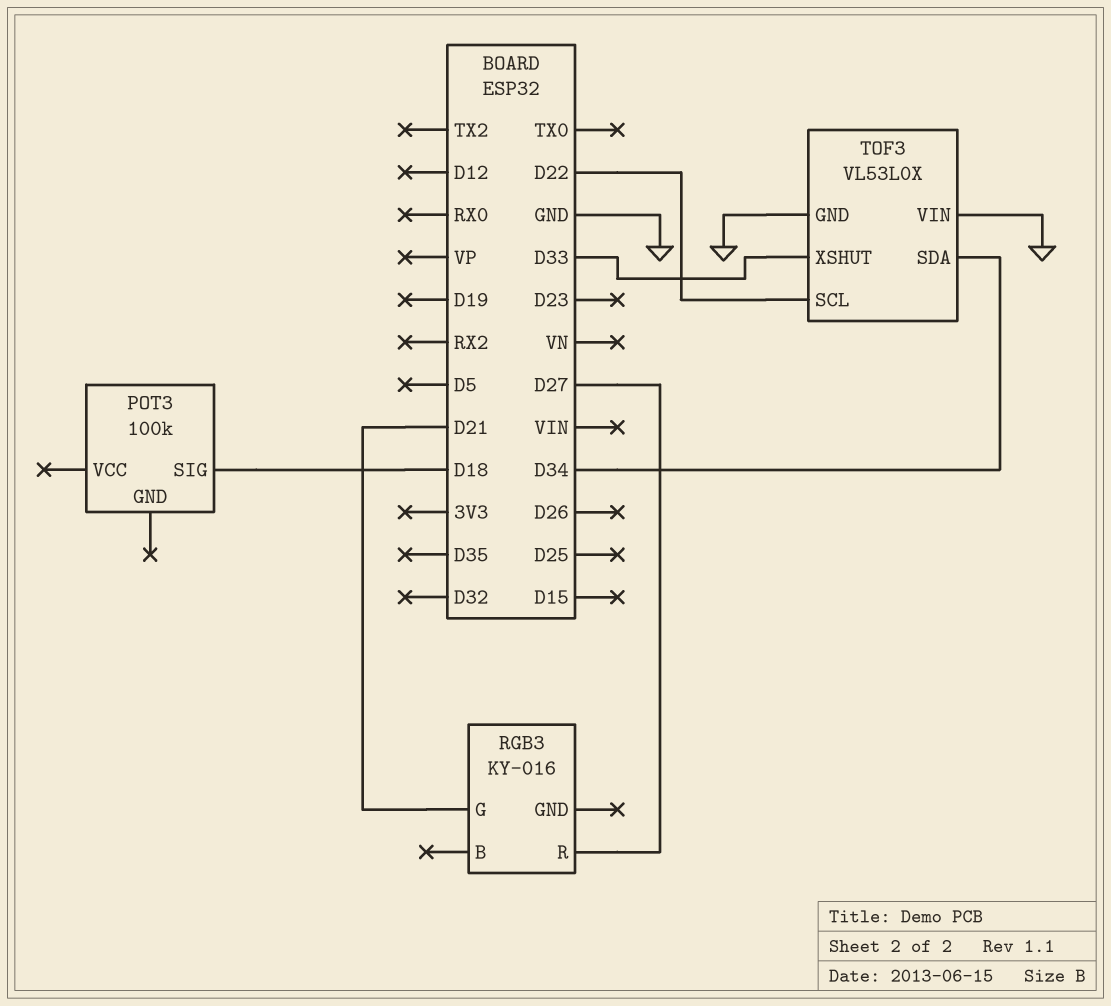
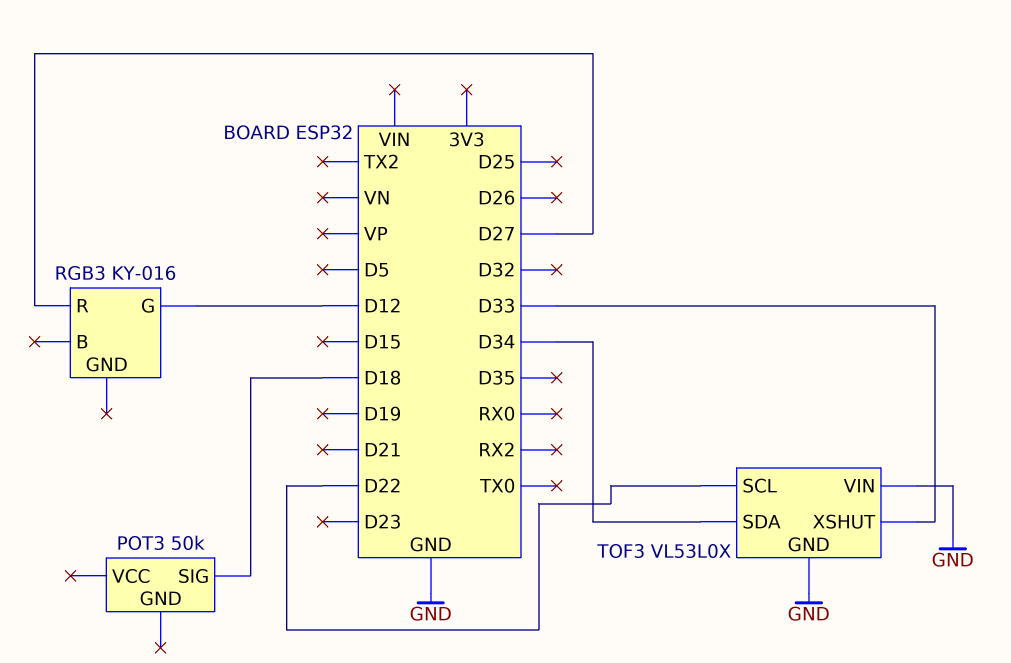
POT3: 100k -> 50k
RGB3 pin G: D21 -> D12

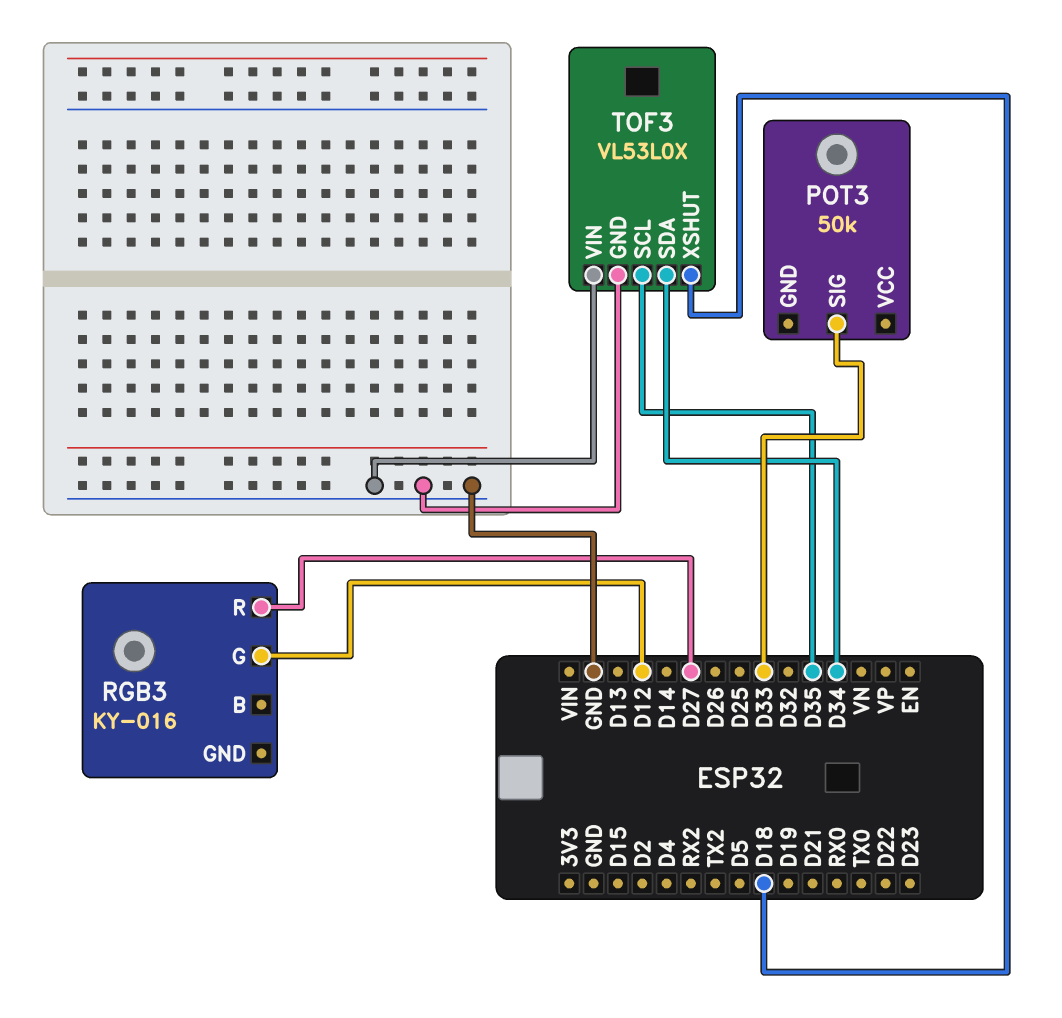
POT3 pin SIG: D18 -> D33
TOF3 pin SCL: D22 -> D35
TOF3 pin XSHUT: D33 -> D18

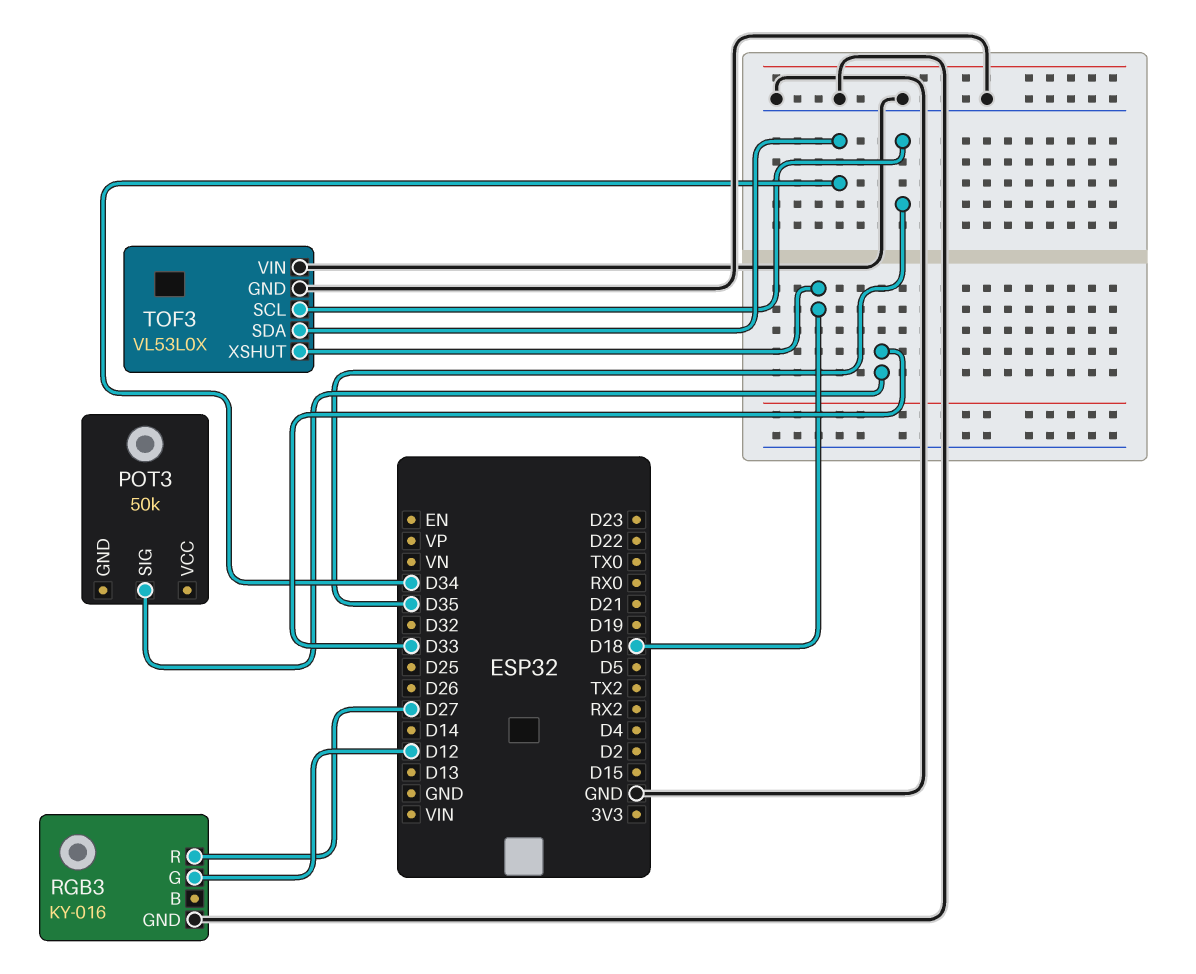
RGB3 pin GND: none -> GND

